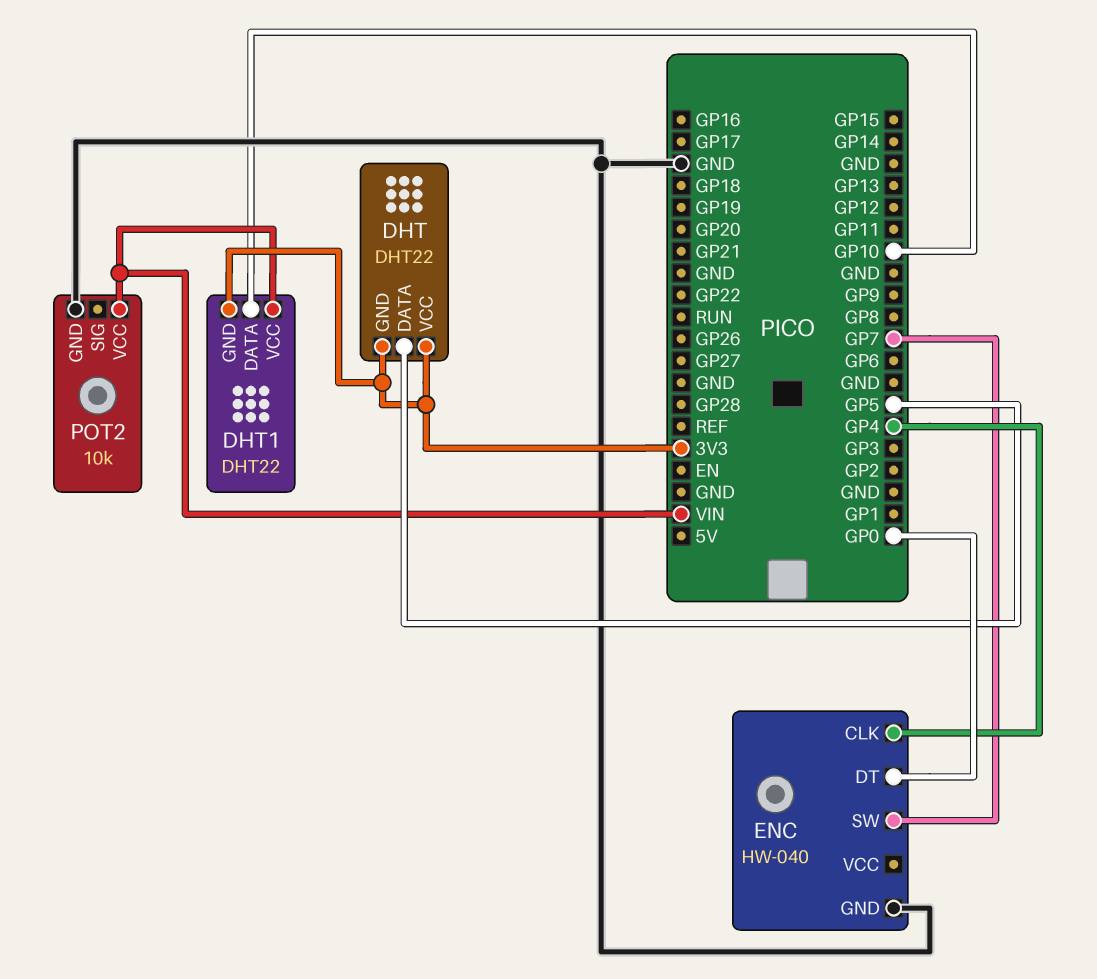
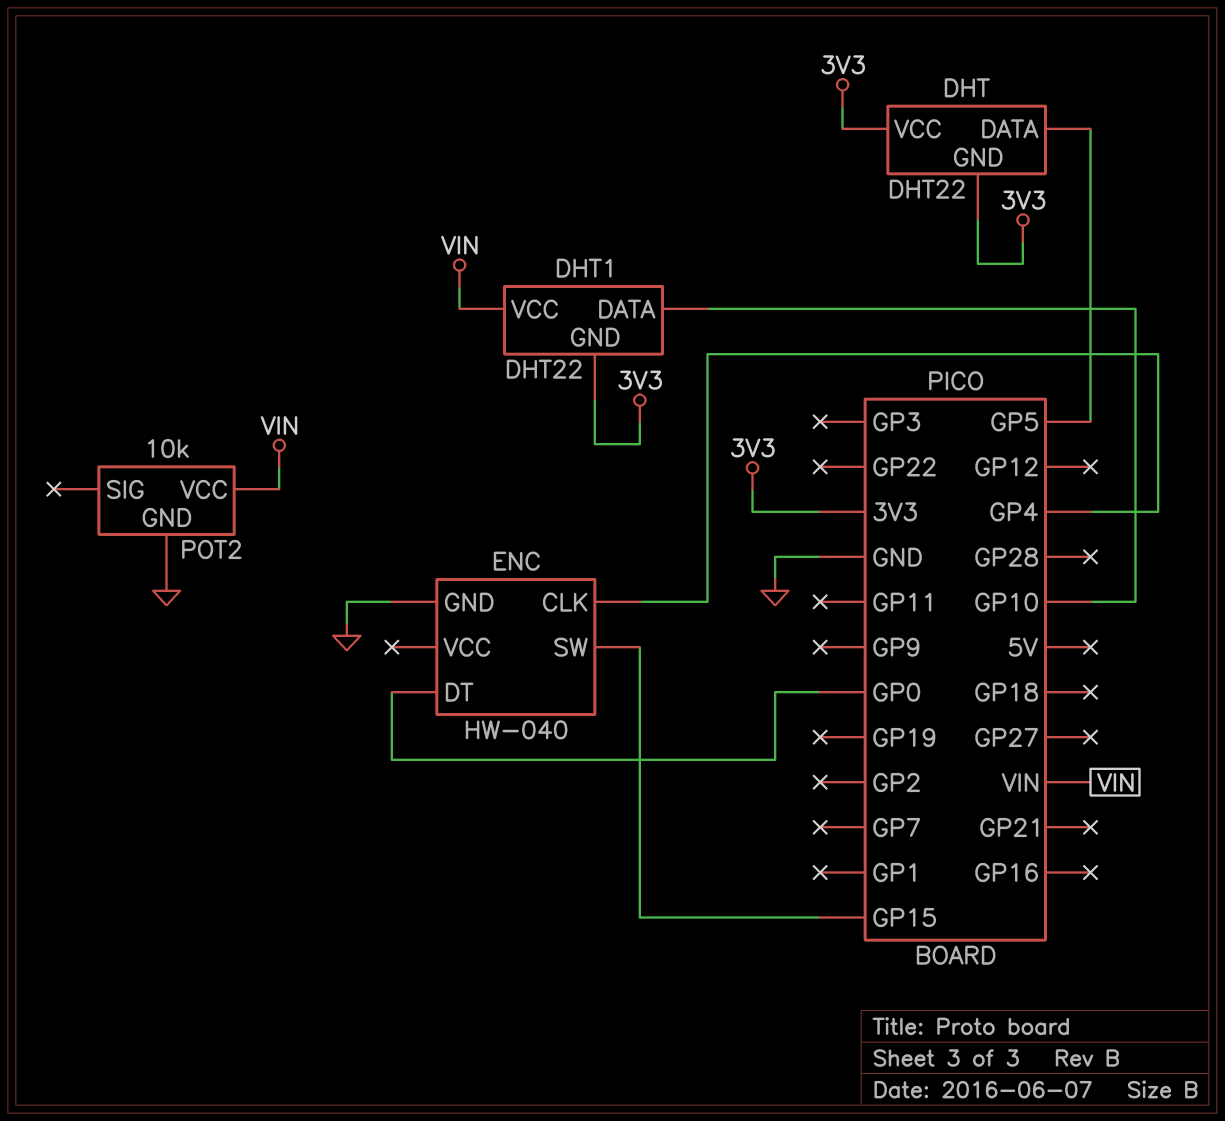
ENC pin SW: GP7 -> GP15

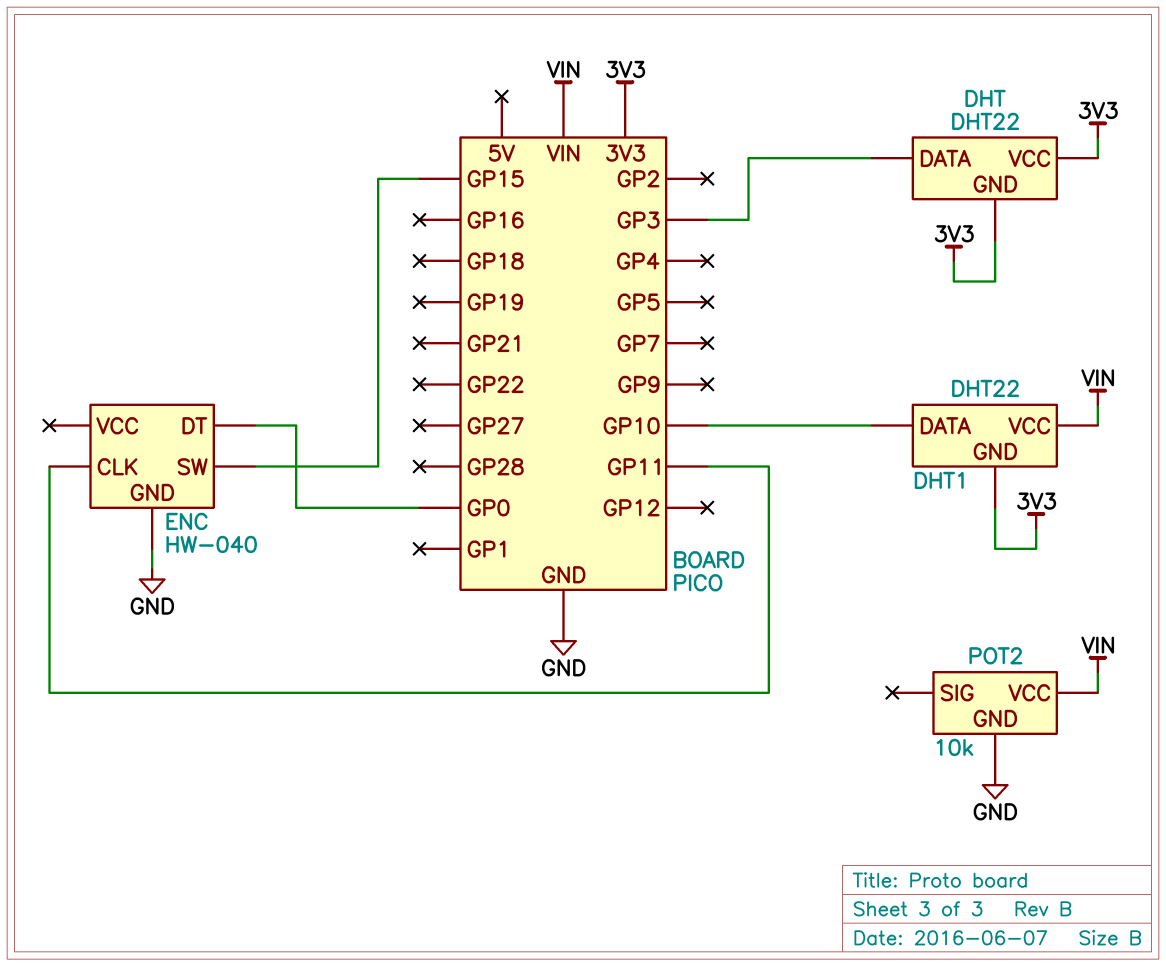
DHT pin DATA: GP5 -> GP3
ENC pin CLK: GP4 -> GP11

